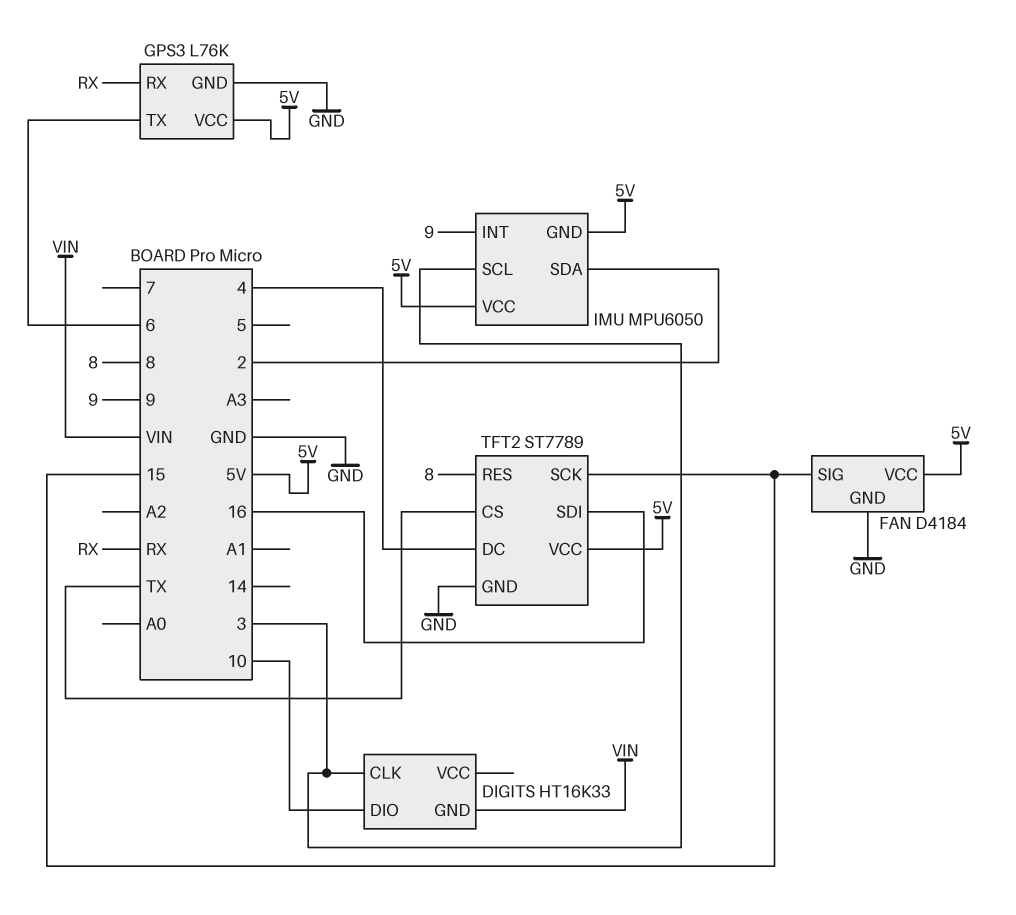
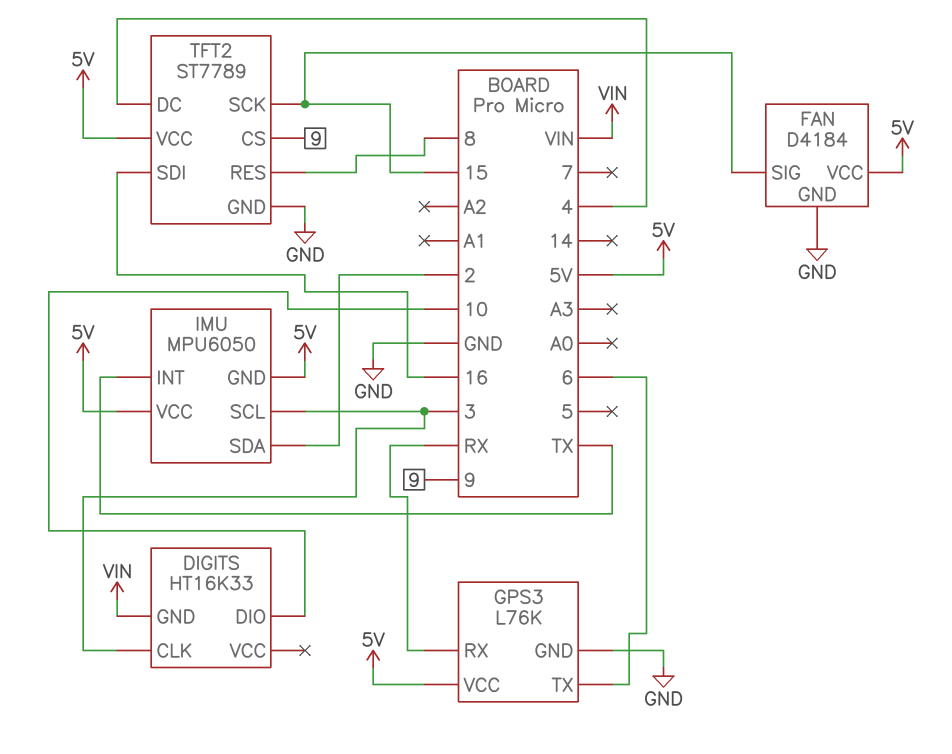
IMU pin INT: 9 -> TX
TFT2 pin CS: TX -> 9

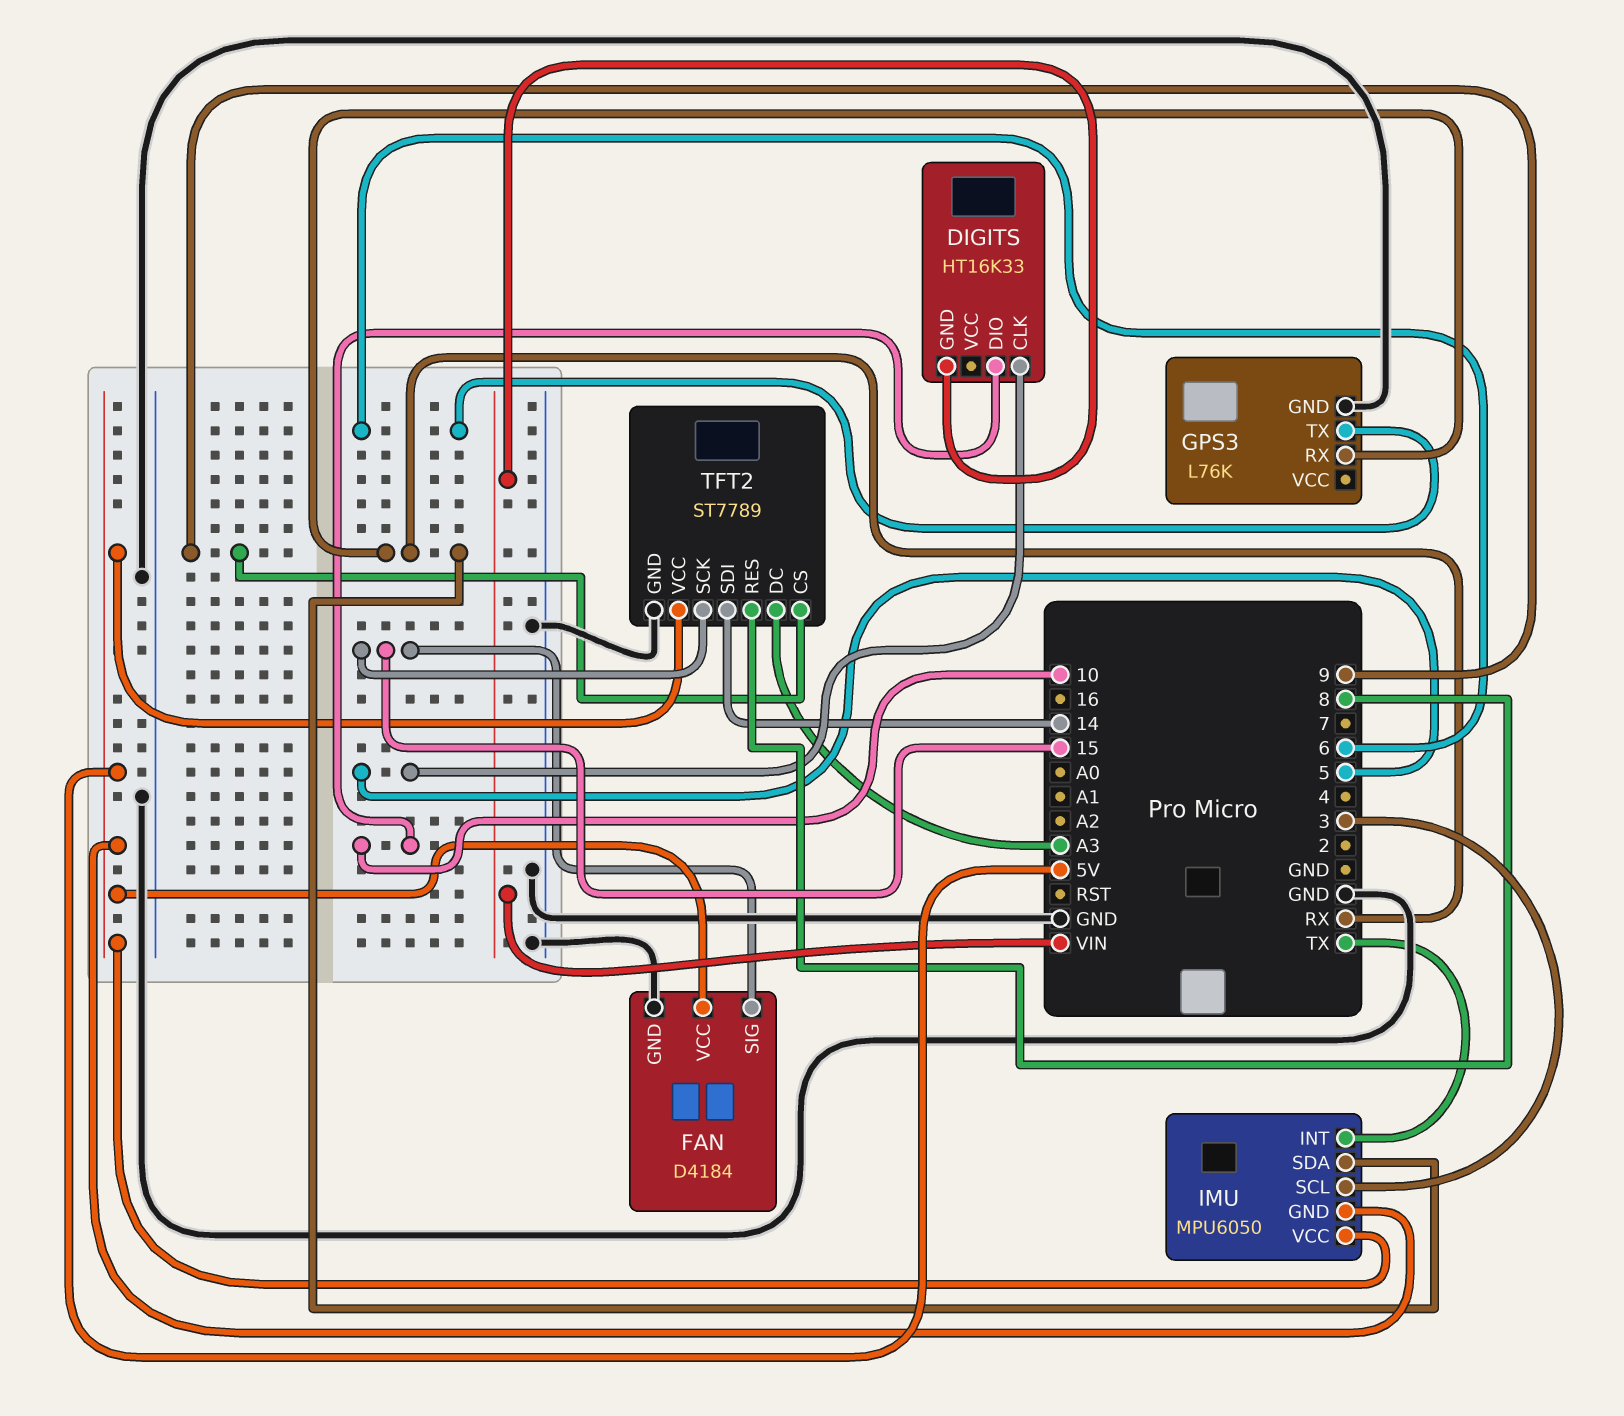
DIGITS pin CLK: 3 -> 5
GPS3 pin VCC: 5V -> none
IMU pin SDA: 2 -> RX
TFT2 pin DC: 4 -> A3
TFT2 pin SDI: 16 -> 14

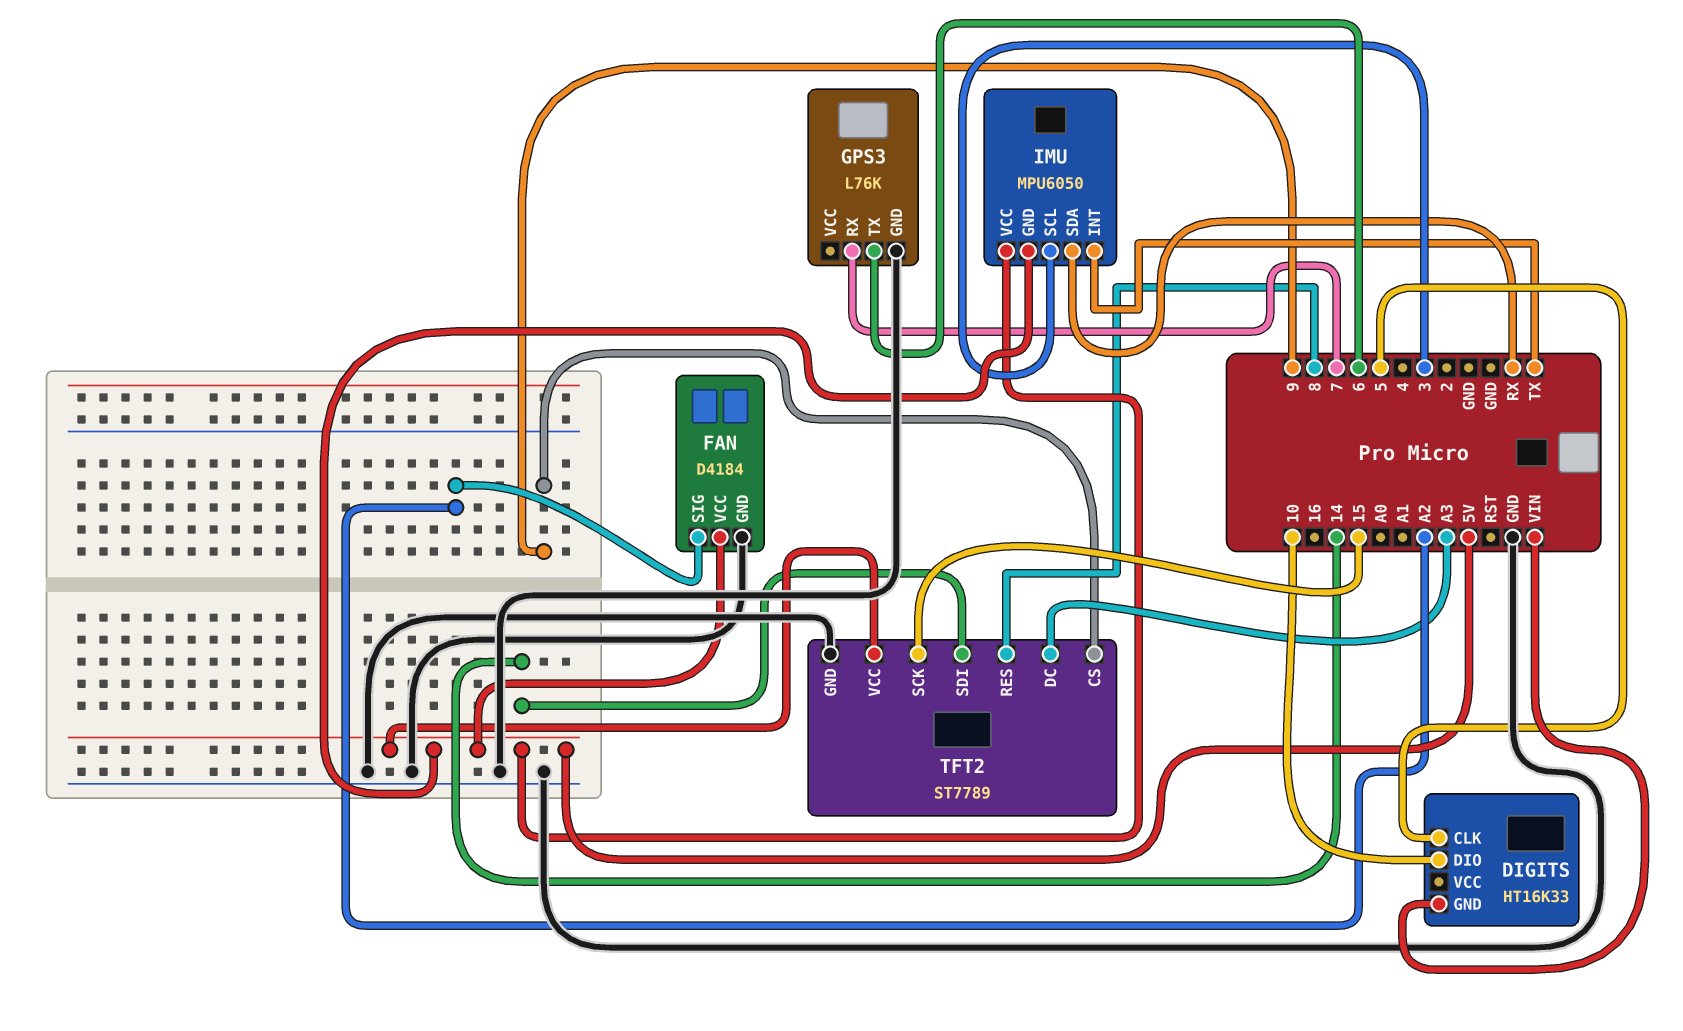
FAN pin SIG: 15 -> A2
GPS3 pin RX: RX -> 7

